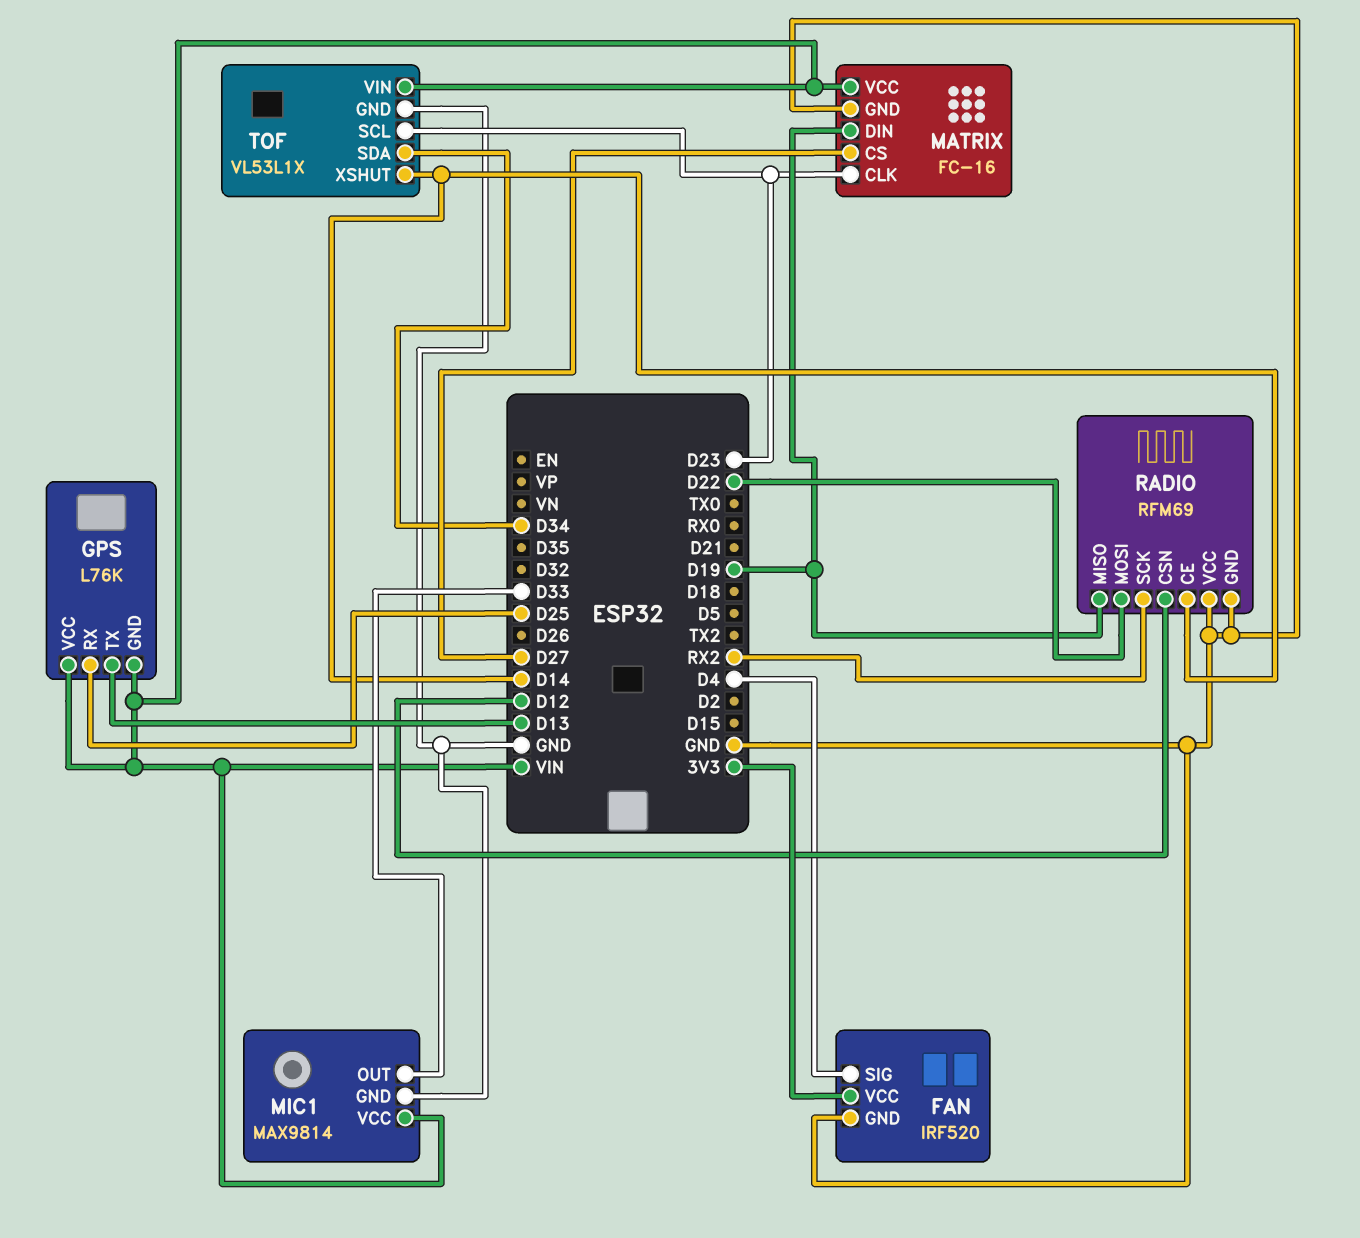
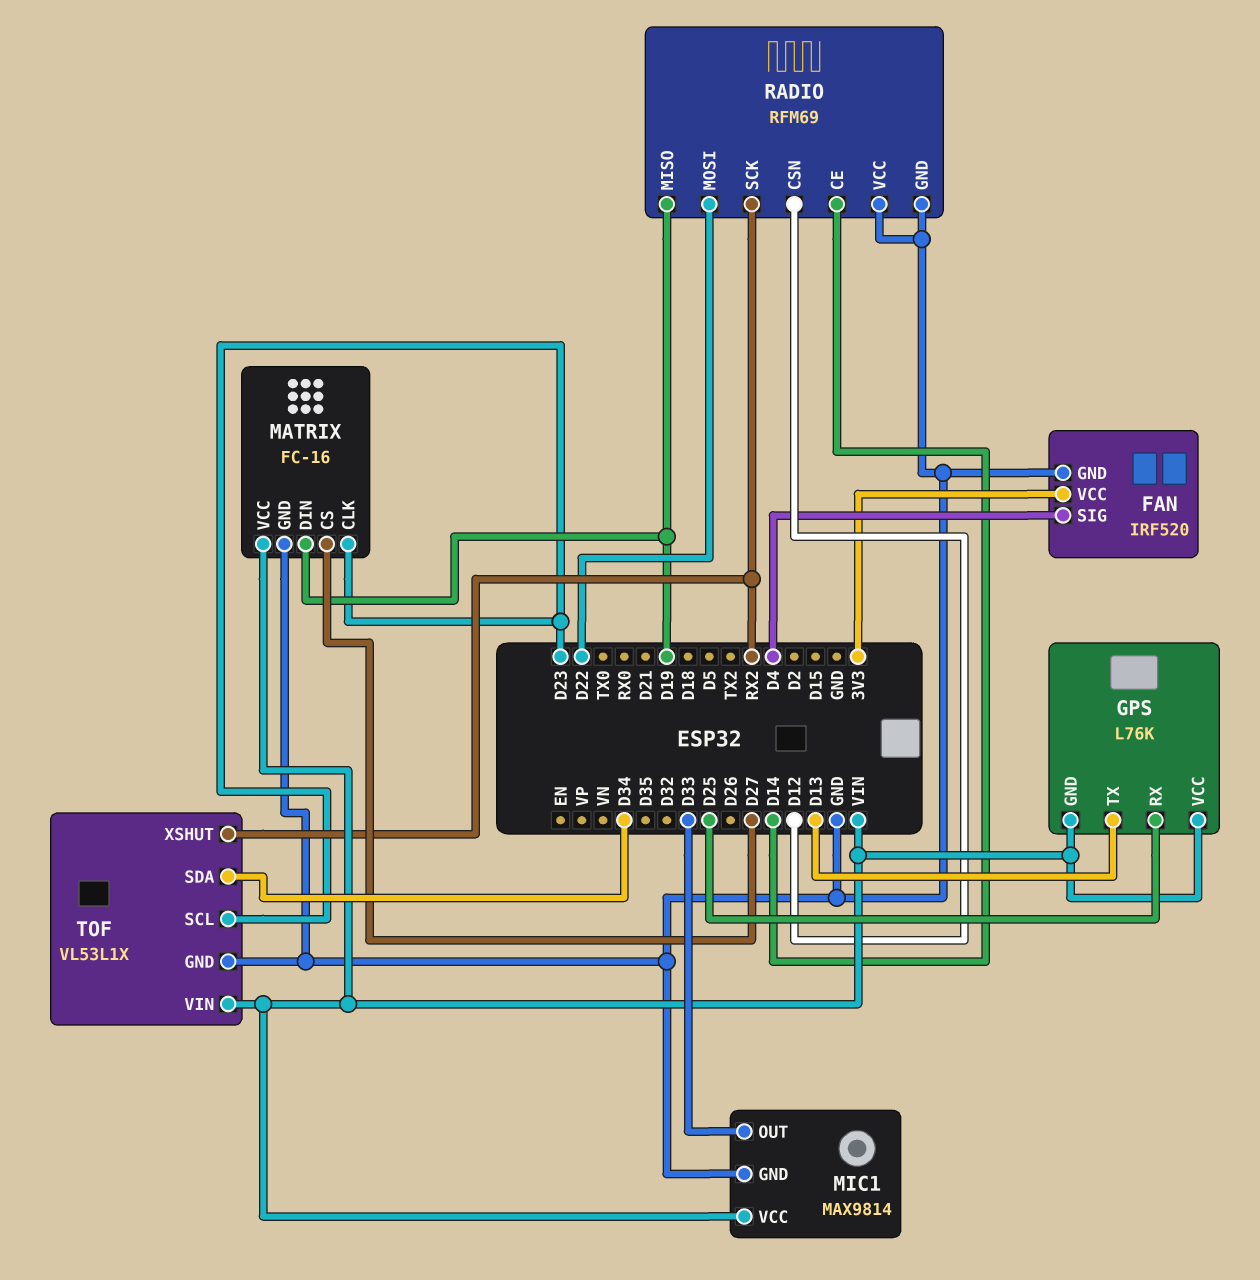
TOF pin XSHUT: D14 -> RX2

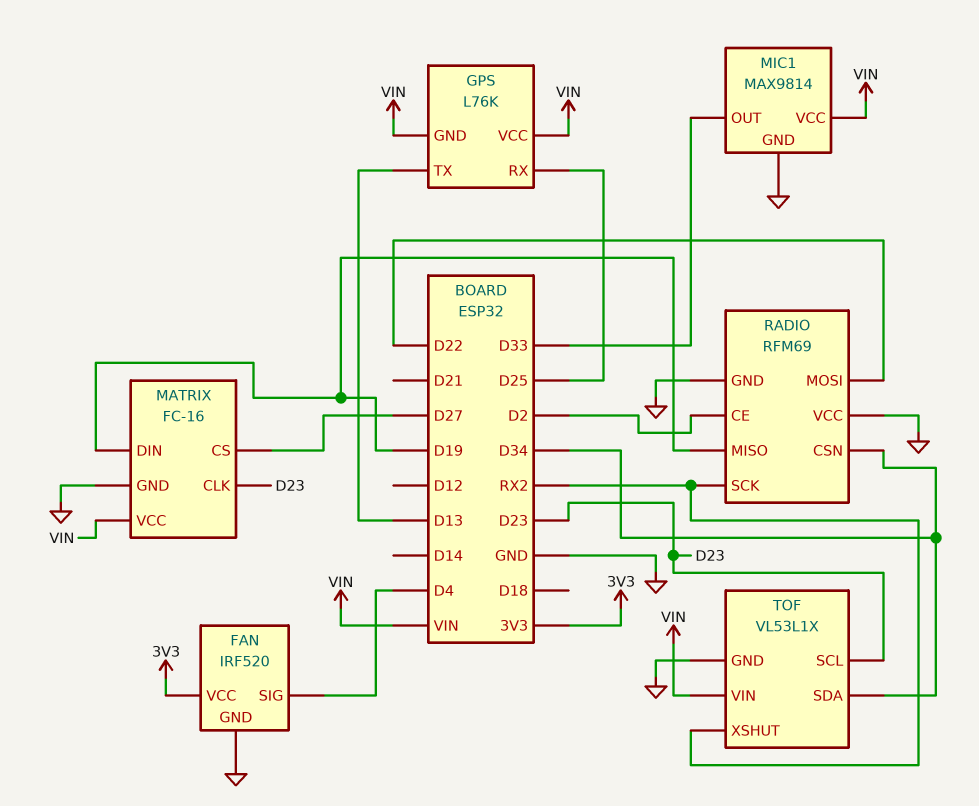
RADIO pin CE: D14 -> D2
RADIO pin CSN: D12 -> D34

